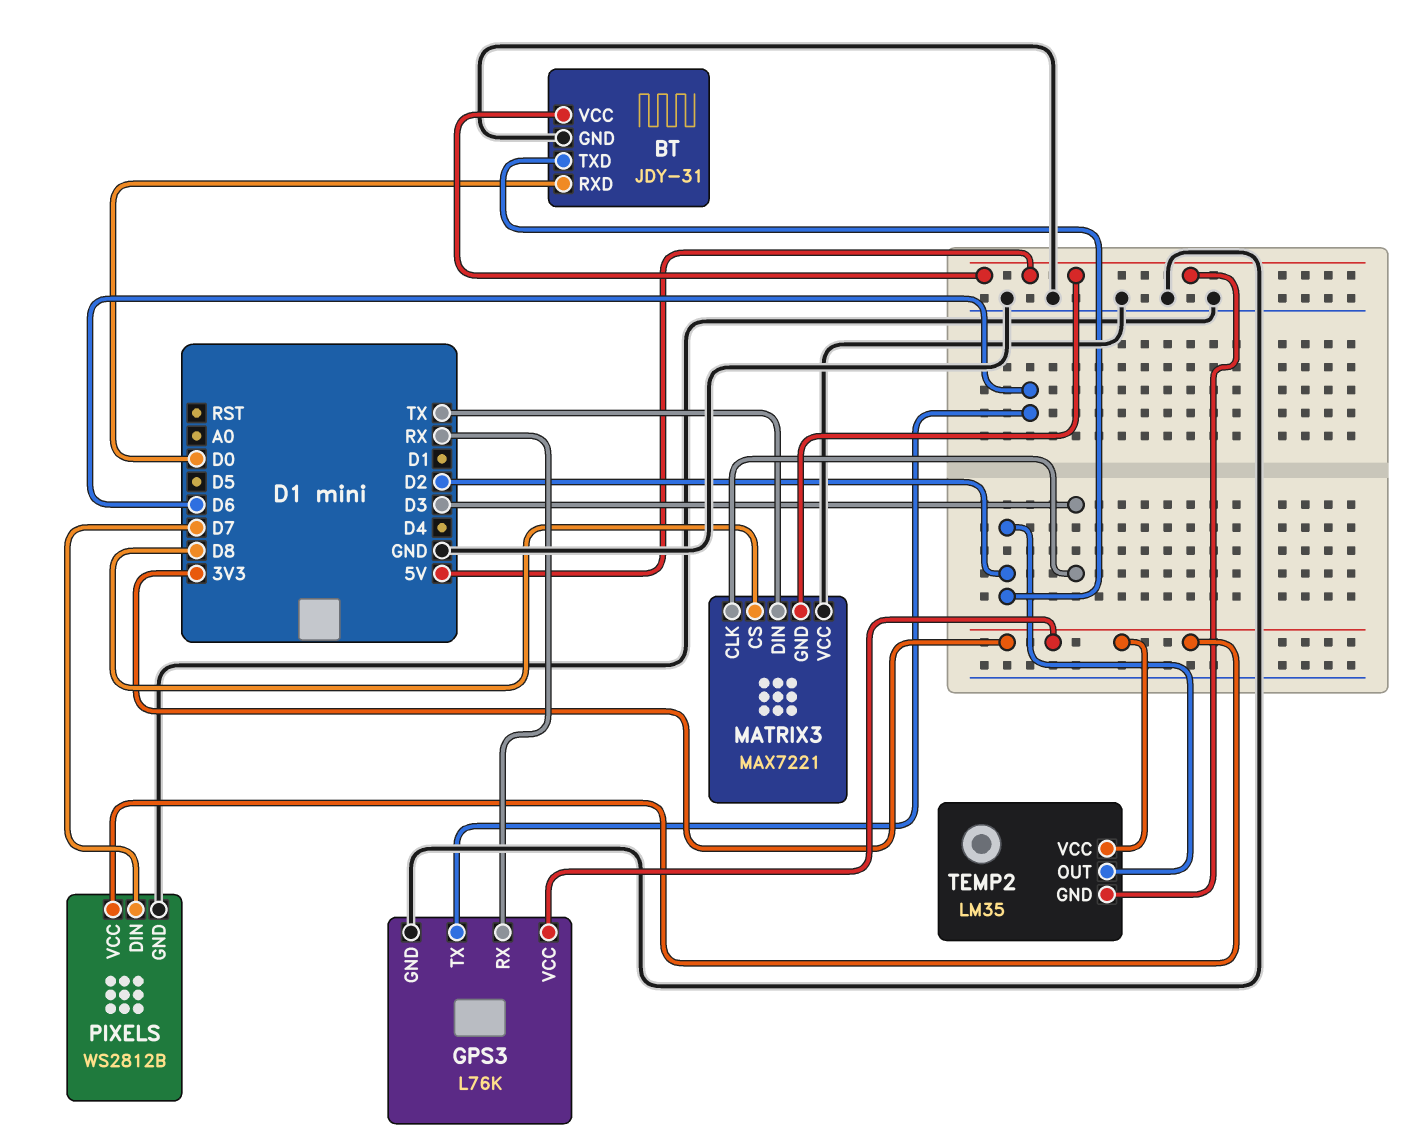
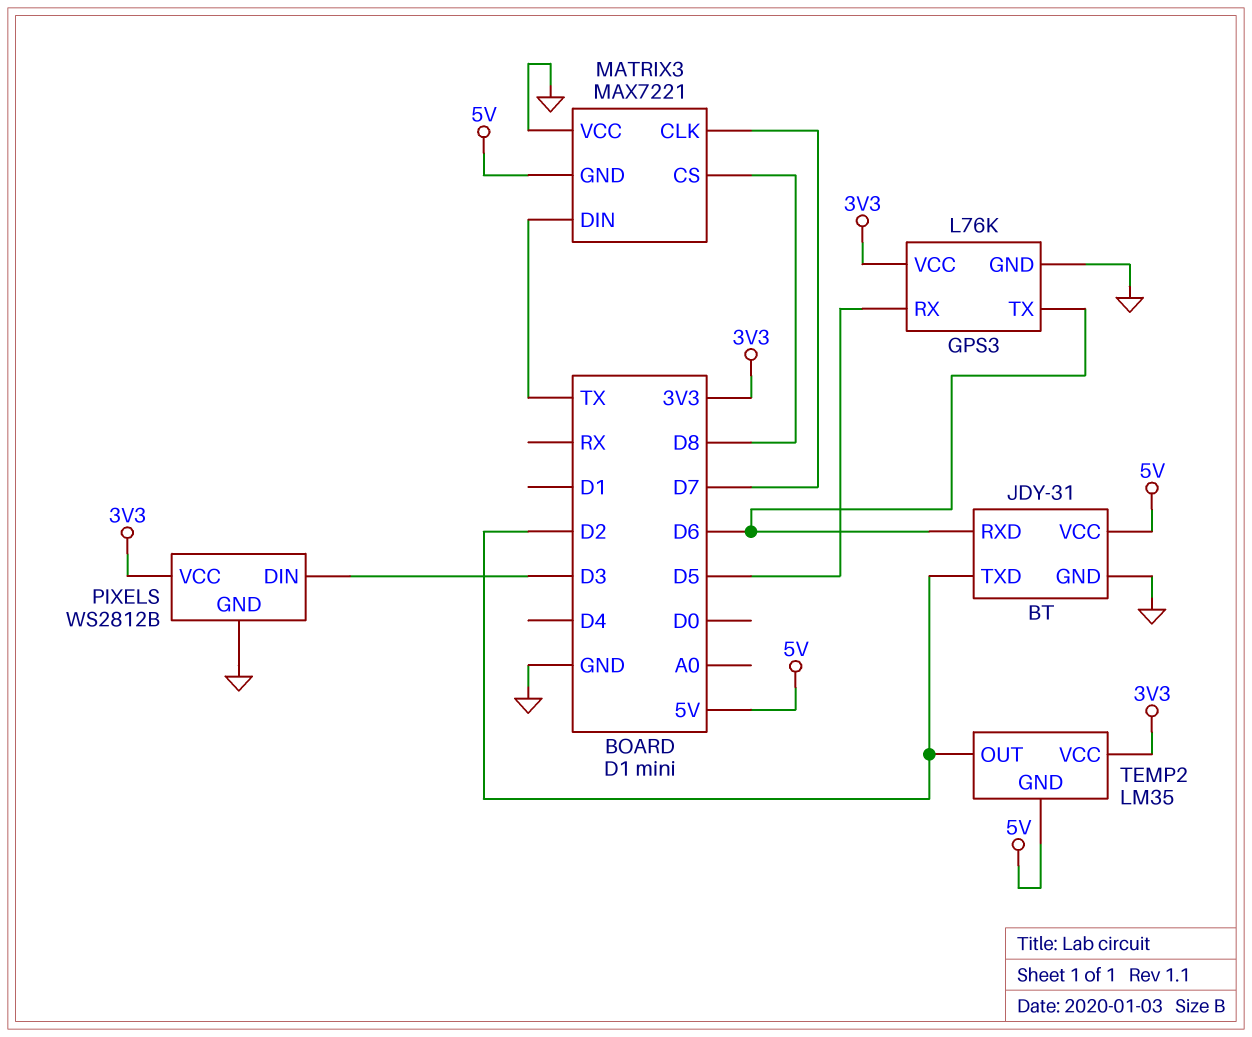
BT pin RXD: D0 -> D6
GPS3 pin RX: RX -> D5
MATRIX3 pin CLK: D3 -> D7
PIXELS pin DIN: D7 -> D3

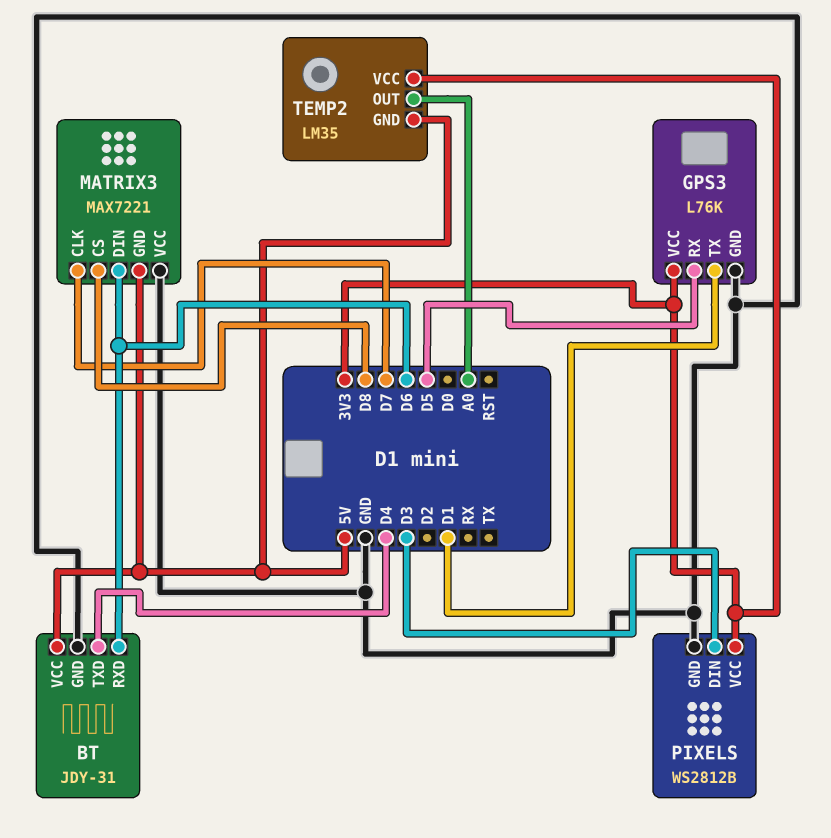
BT pin TXD: D2 -> D4
GPS3 pin TX: D6 -> D1
MATRIX3 pin DIN: TX -> D6
TEMP2 pin OUT: D2 -> A0

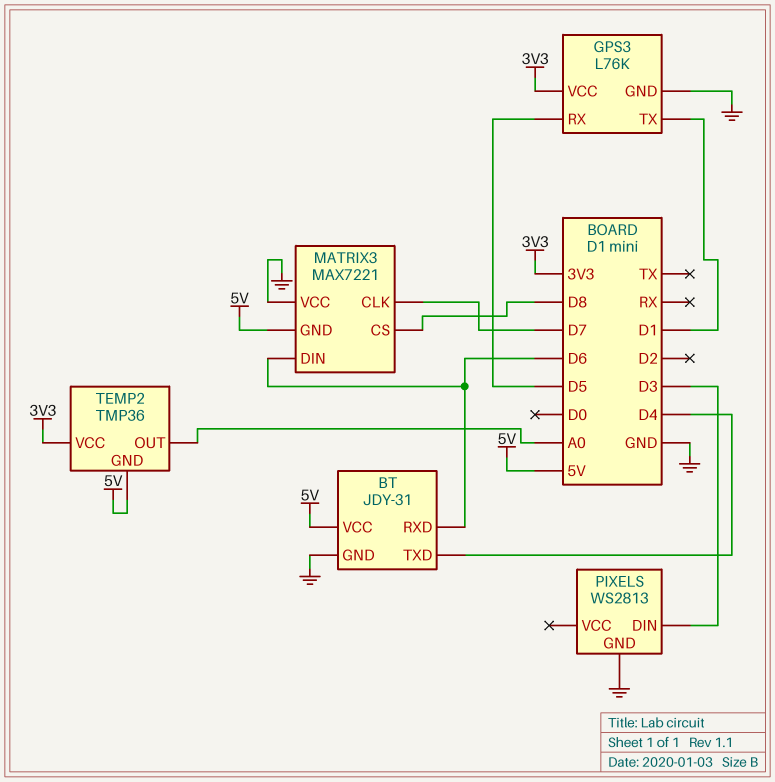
PIXELS: WS2812B -> WS2813
PIXELS pin VCC: 3V3 -> none
TEMP2: LM35 -> TMP36

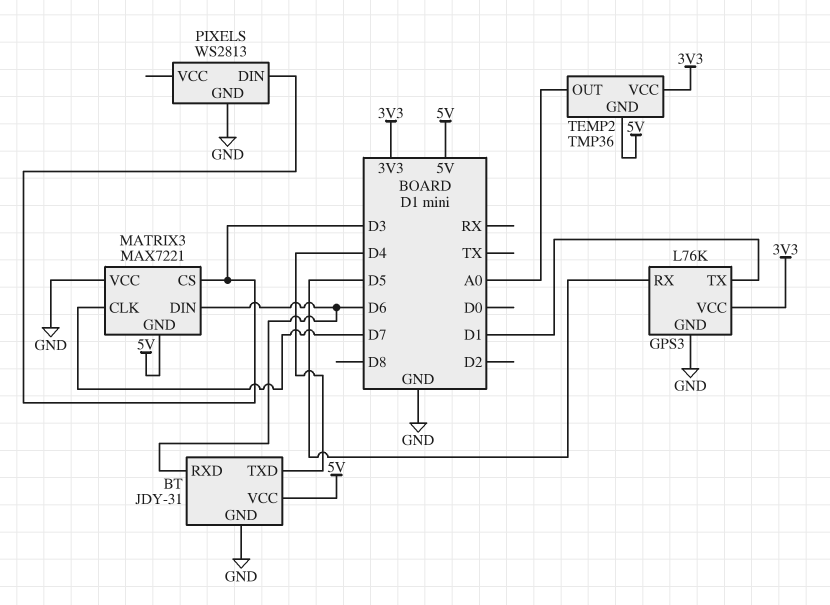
MATRIX3 pin CS: D8 -> D3

